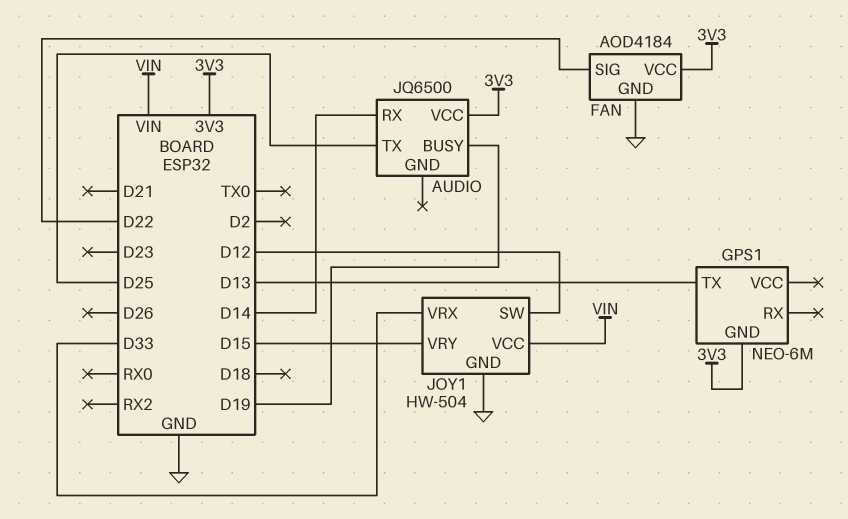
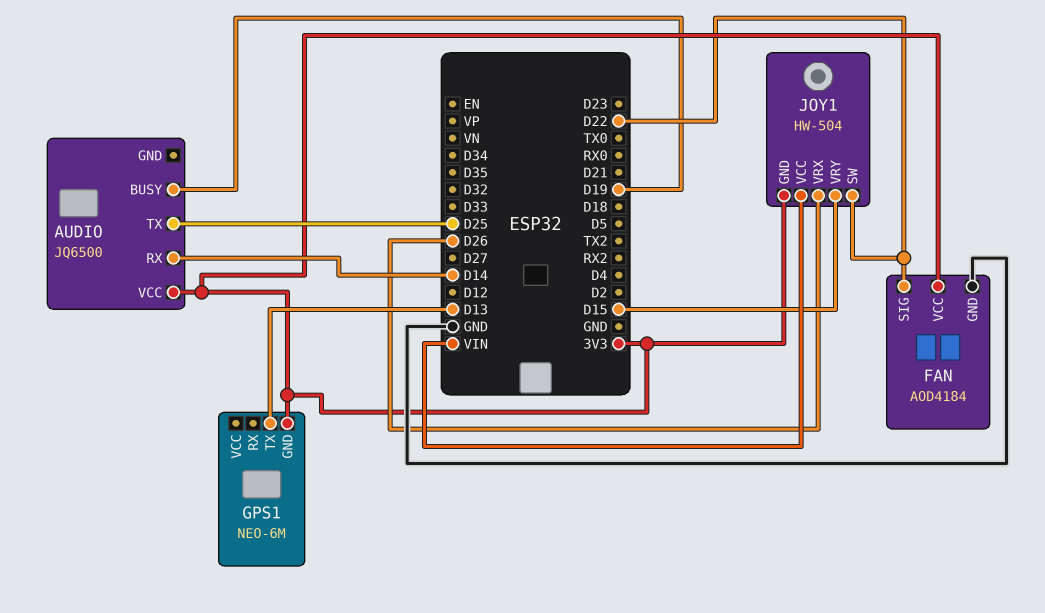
JOY1 pin GND: GND -> 3V3
JOY1 pin SW: D12 -> D22
JOY1 pin VRX: D33 -> D26

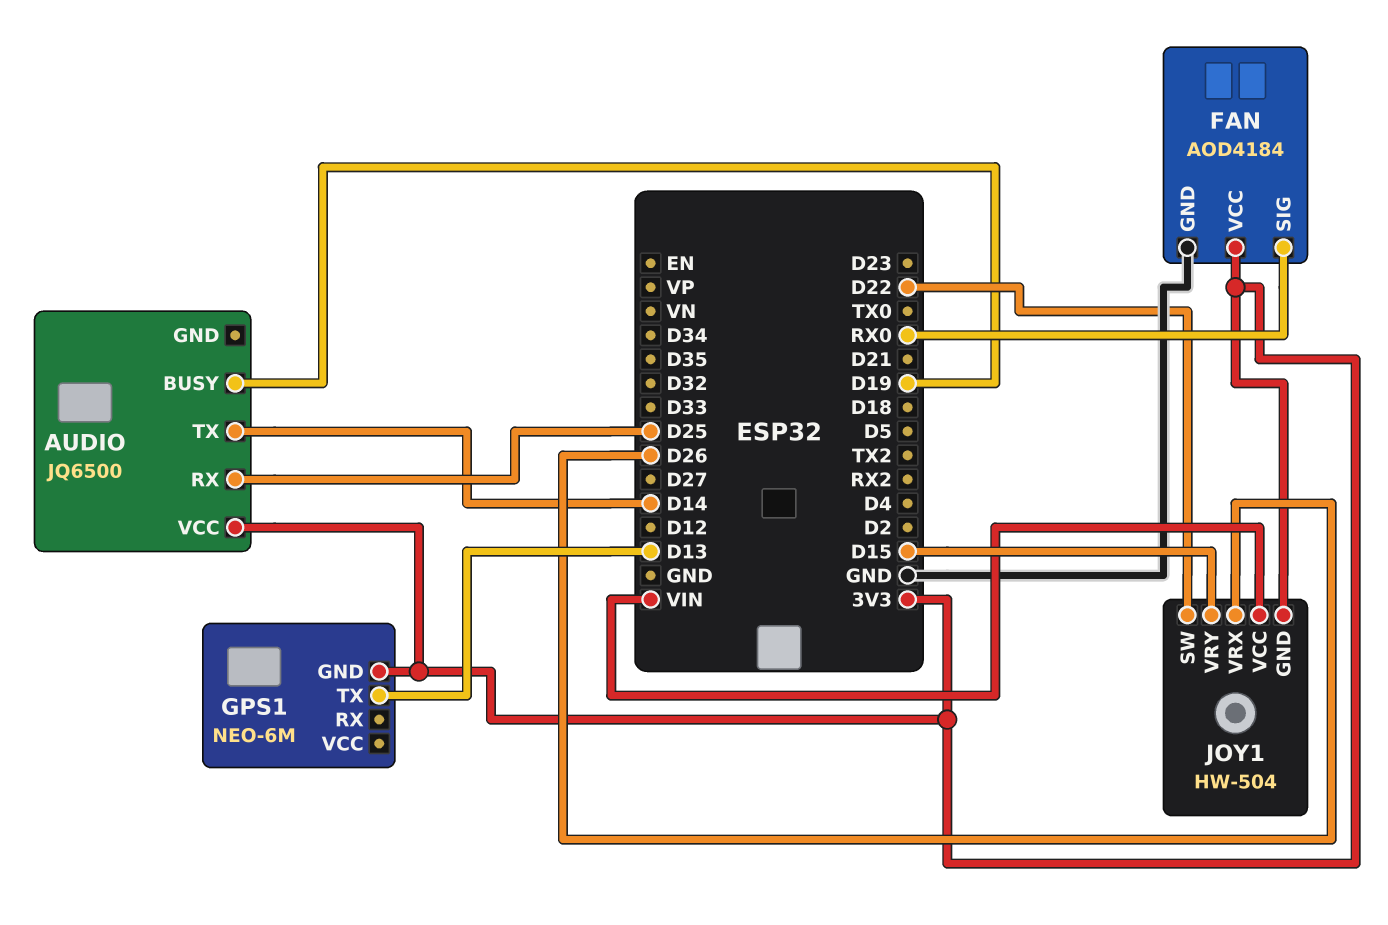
AUDIO pin RX: D14 -> D25
AUDIO pin TX: D25 -> D14
FAN pin SIG: D22 -> RX0

